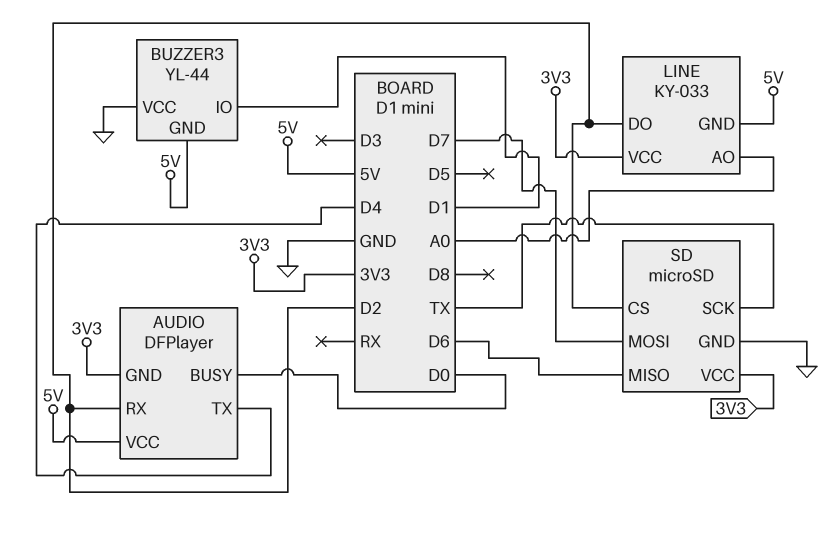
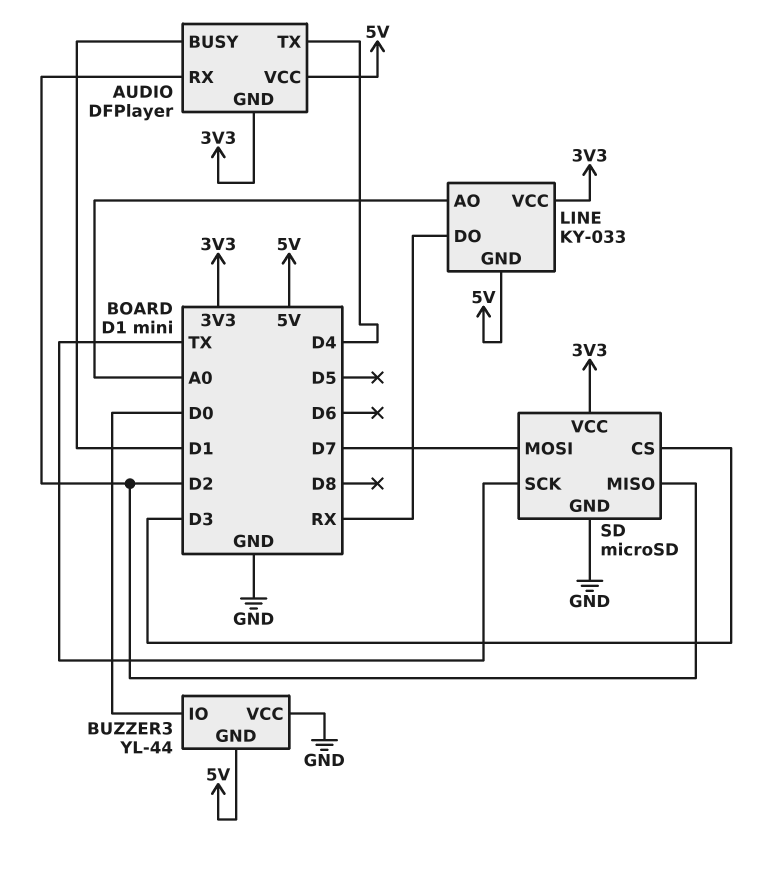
AUDIO pin BUSY: D0 -> D1
BUZZER3 pin IO: D1 -> D0
LINE pin DO: D2 -> RX
SD pin CS: D2 -> D3
SD pin MISO: D6 -> D2

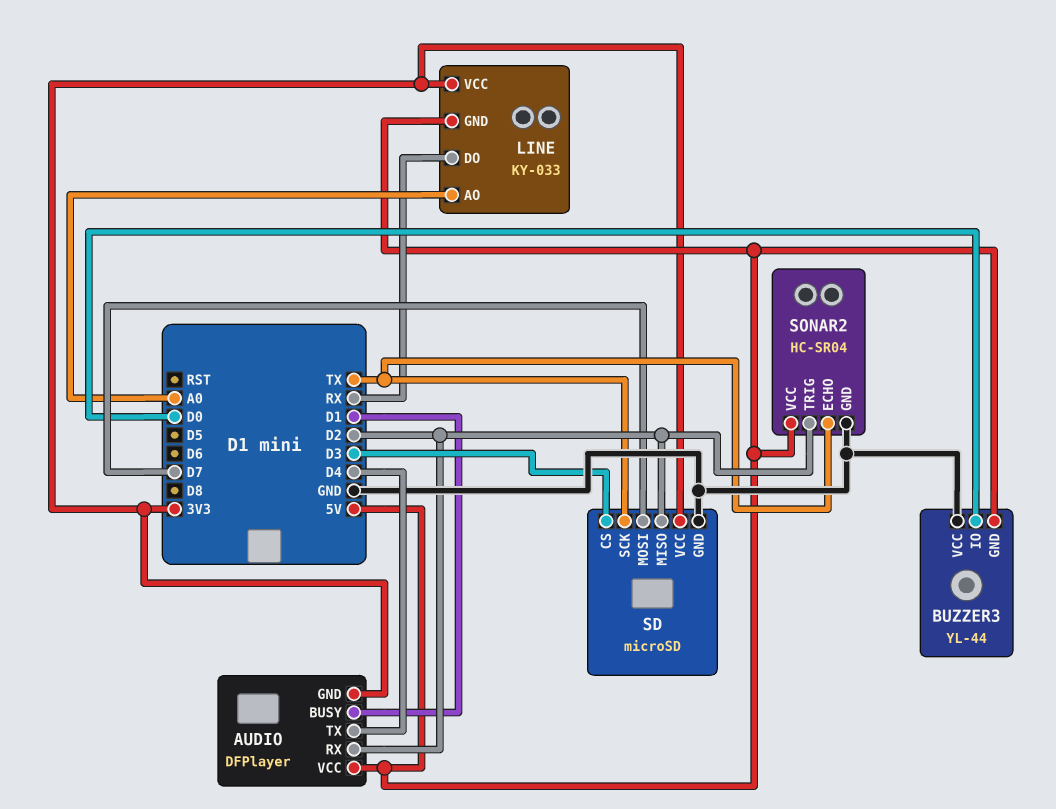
SONAR2: none -> HC-SR04
SONAR2 pin ECHO: none -> TX
SONAR2 pin GND: none -> GND
SONAR2 pin TRIG: none -> D2
SONAR2 pin VCC: none -> 5V

